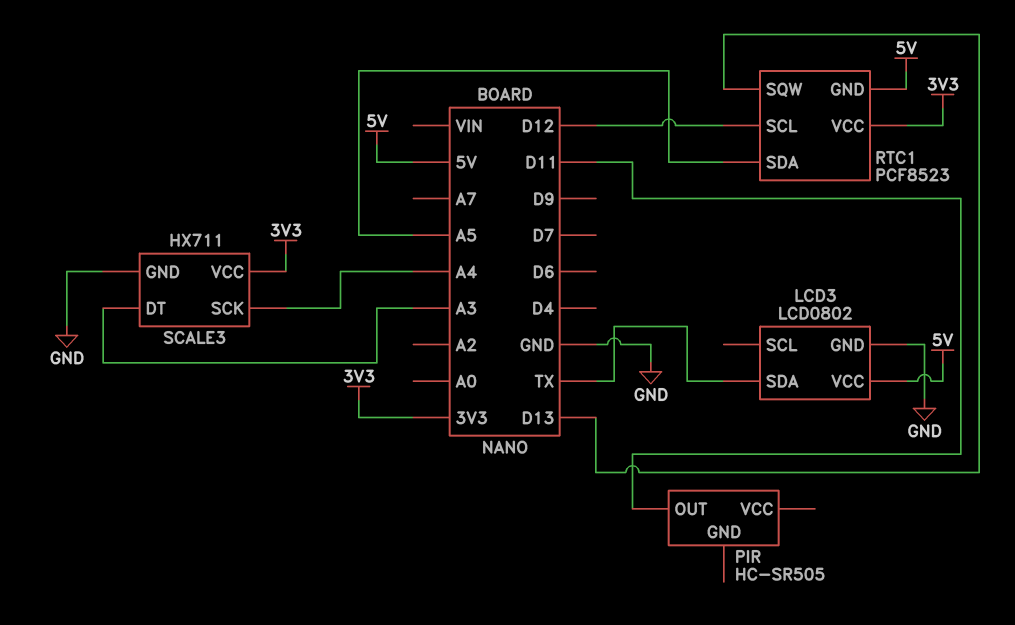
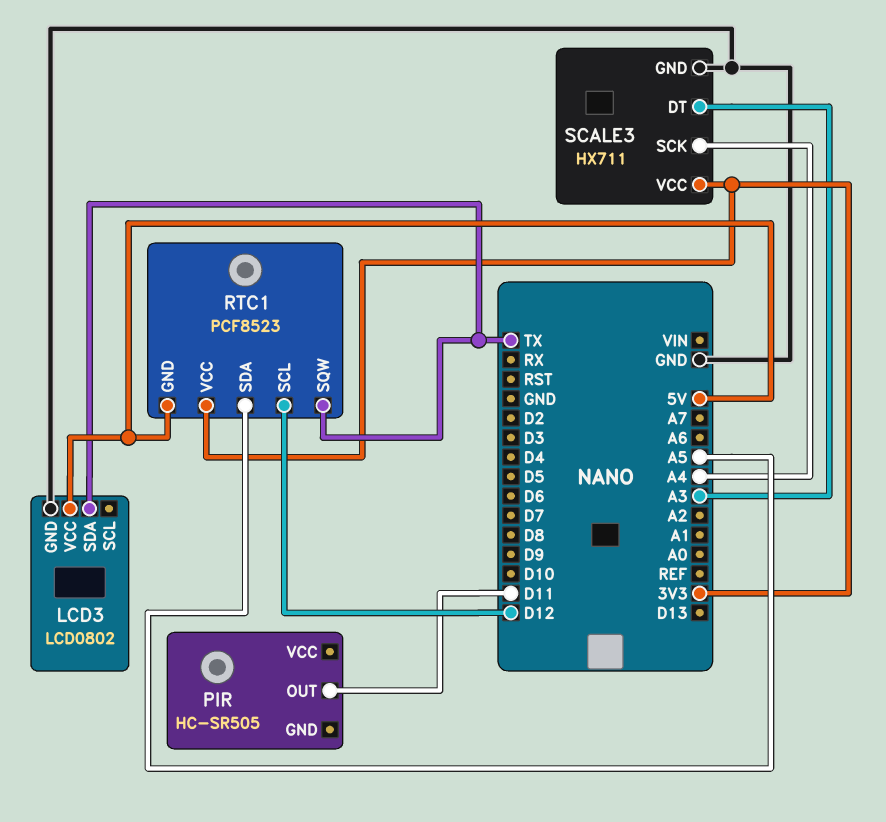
RTC1 pin SQW: D13 -> TX

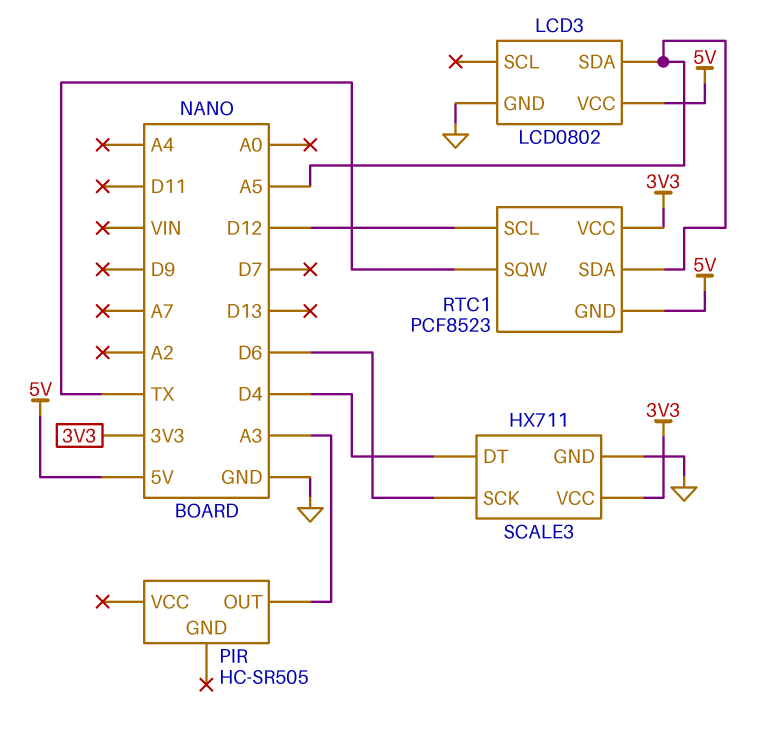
LCD3 pin SDA: TX -> A5
PIR pin OUT: D11 -> A3
SCALE3 pin DT: A3 -> D4
SCALE3 pin SCK: A4 -> D6

